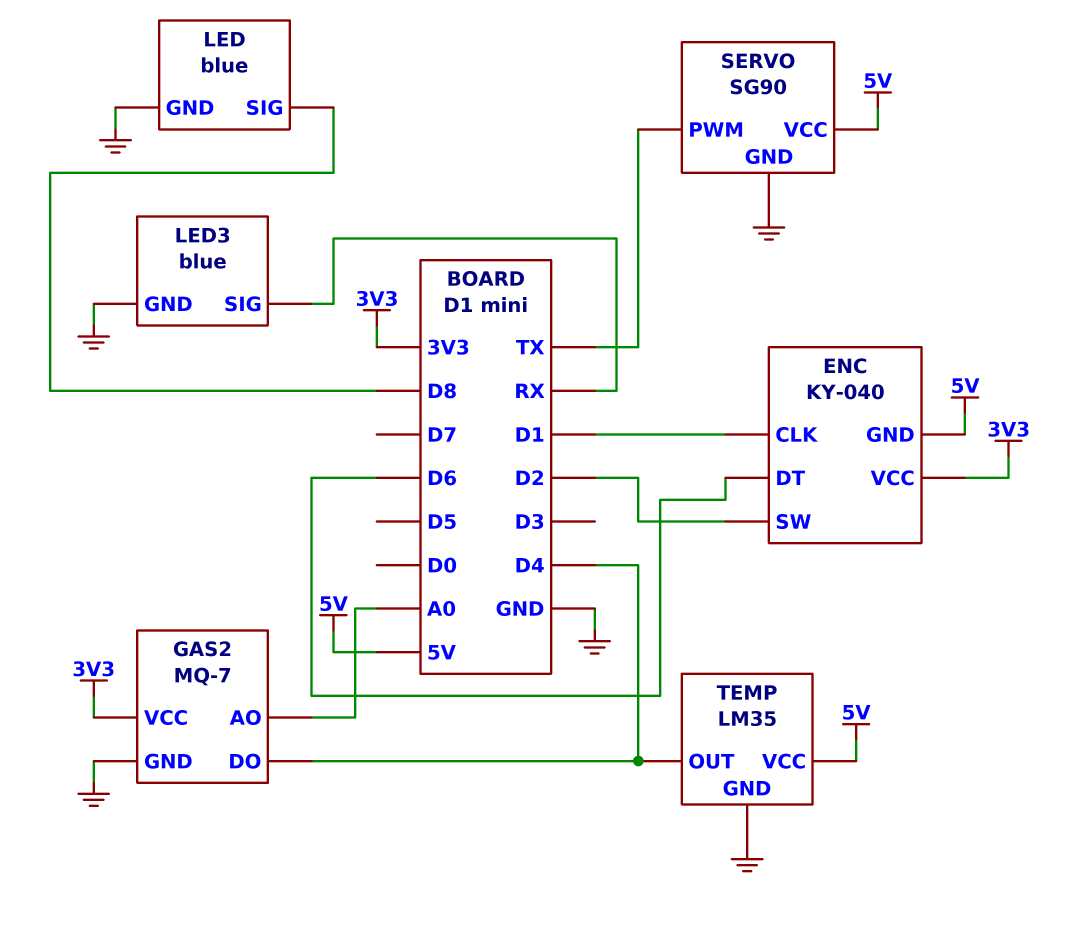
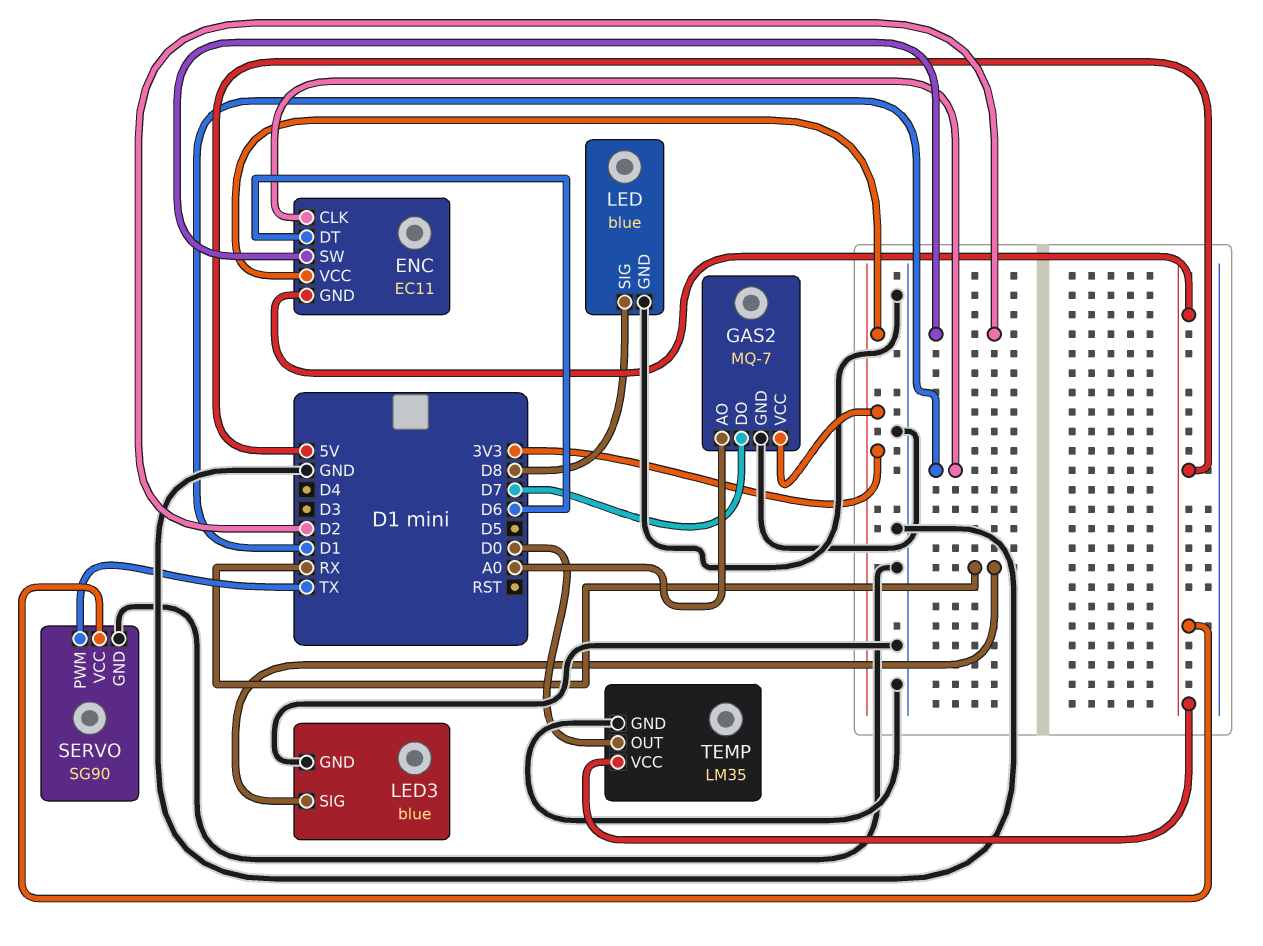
ENC: KY-040 -> EC11
GAS2 pin DO: D4 -> D7
TEMP pin OUT: D4 -> D0

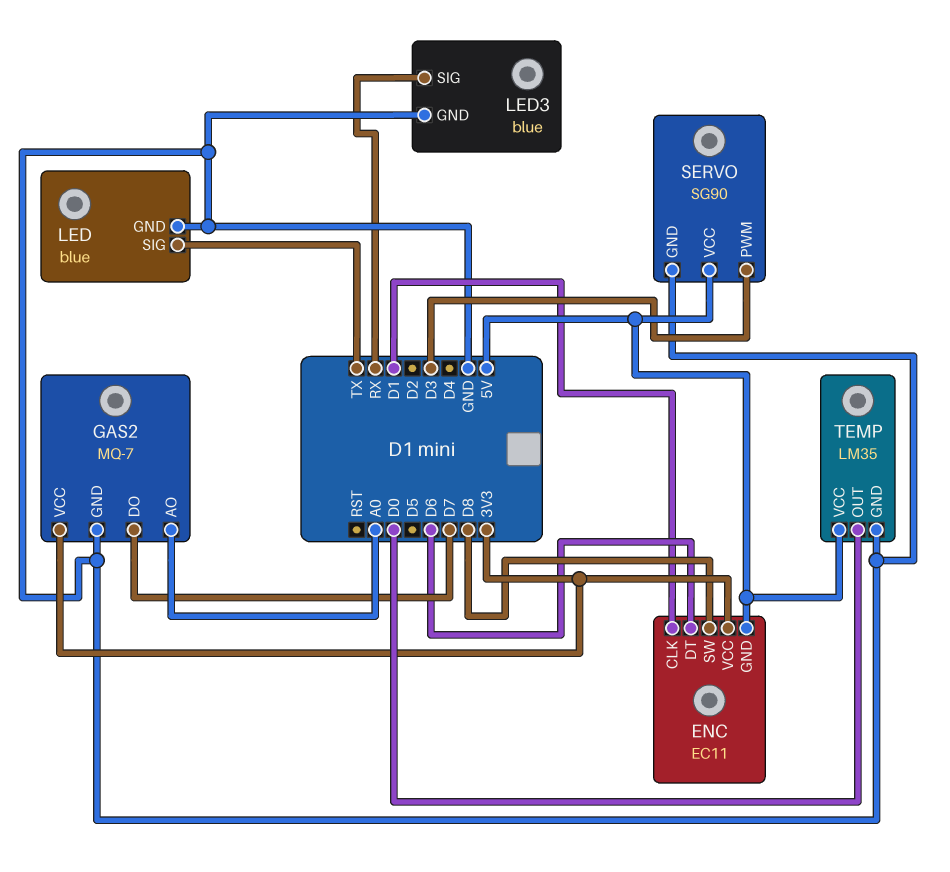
ENC pin SW: D2 -> D8
LED pin SIG: D8 -> TX
SERVO pin PWM: TX -> D3

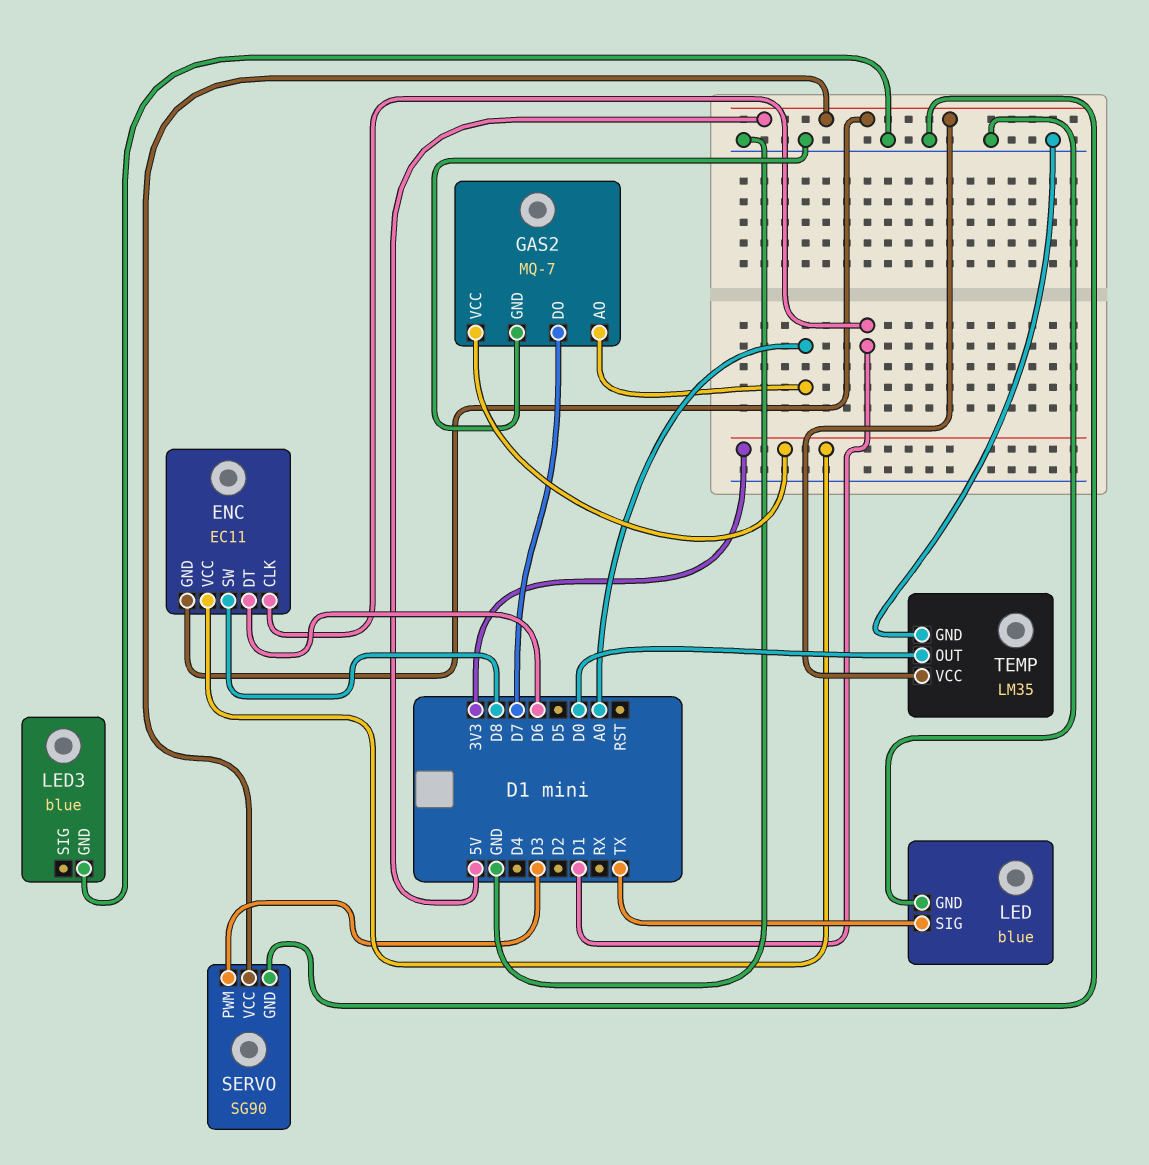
LED3 pin SIG: RX -> none

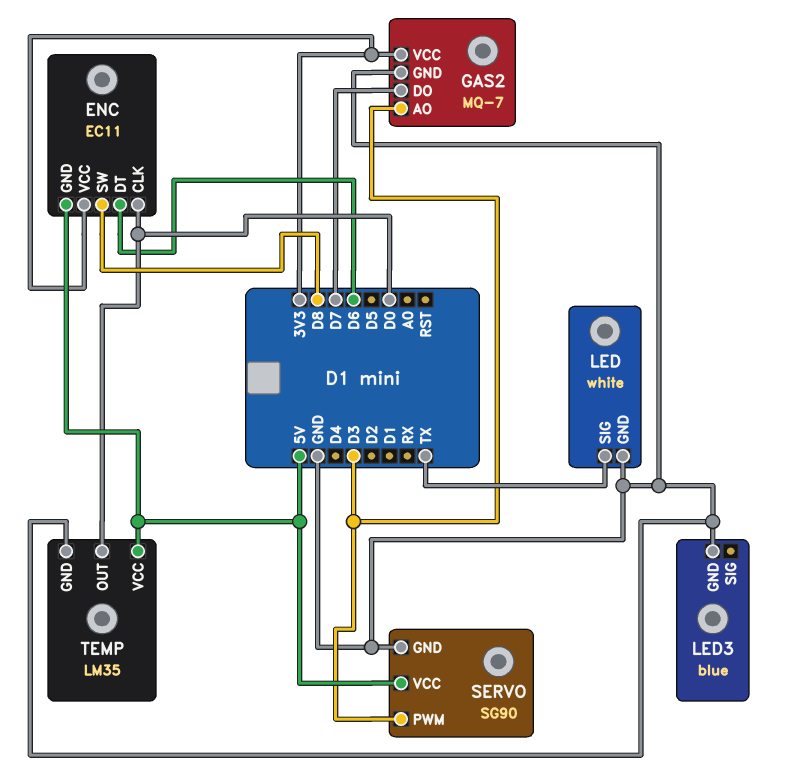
ENC pin CLK: D1 -> D0
GAS2 pin AO: A0 -> D3
LED: blue -> white

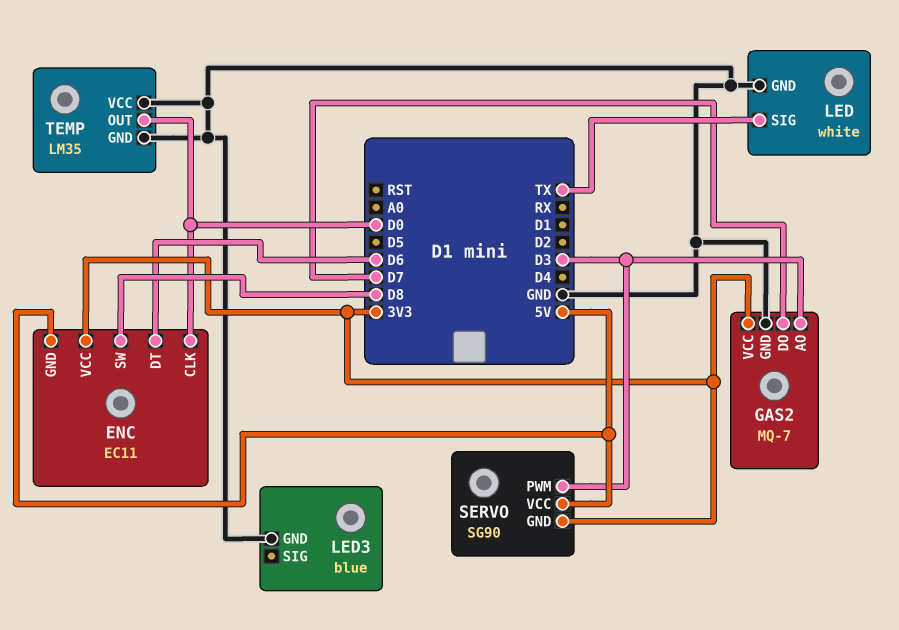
SERVO pin GND: GND -> 3V3
TEMP pin VCC: 5V -> GND

